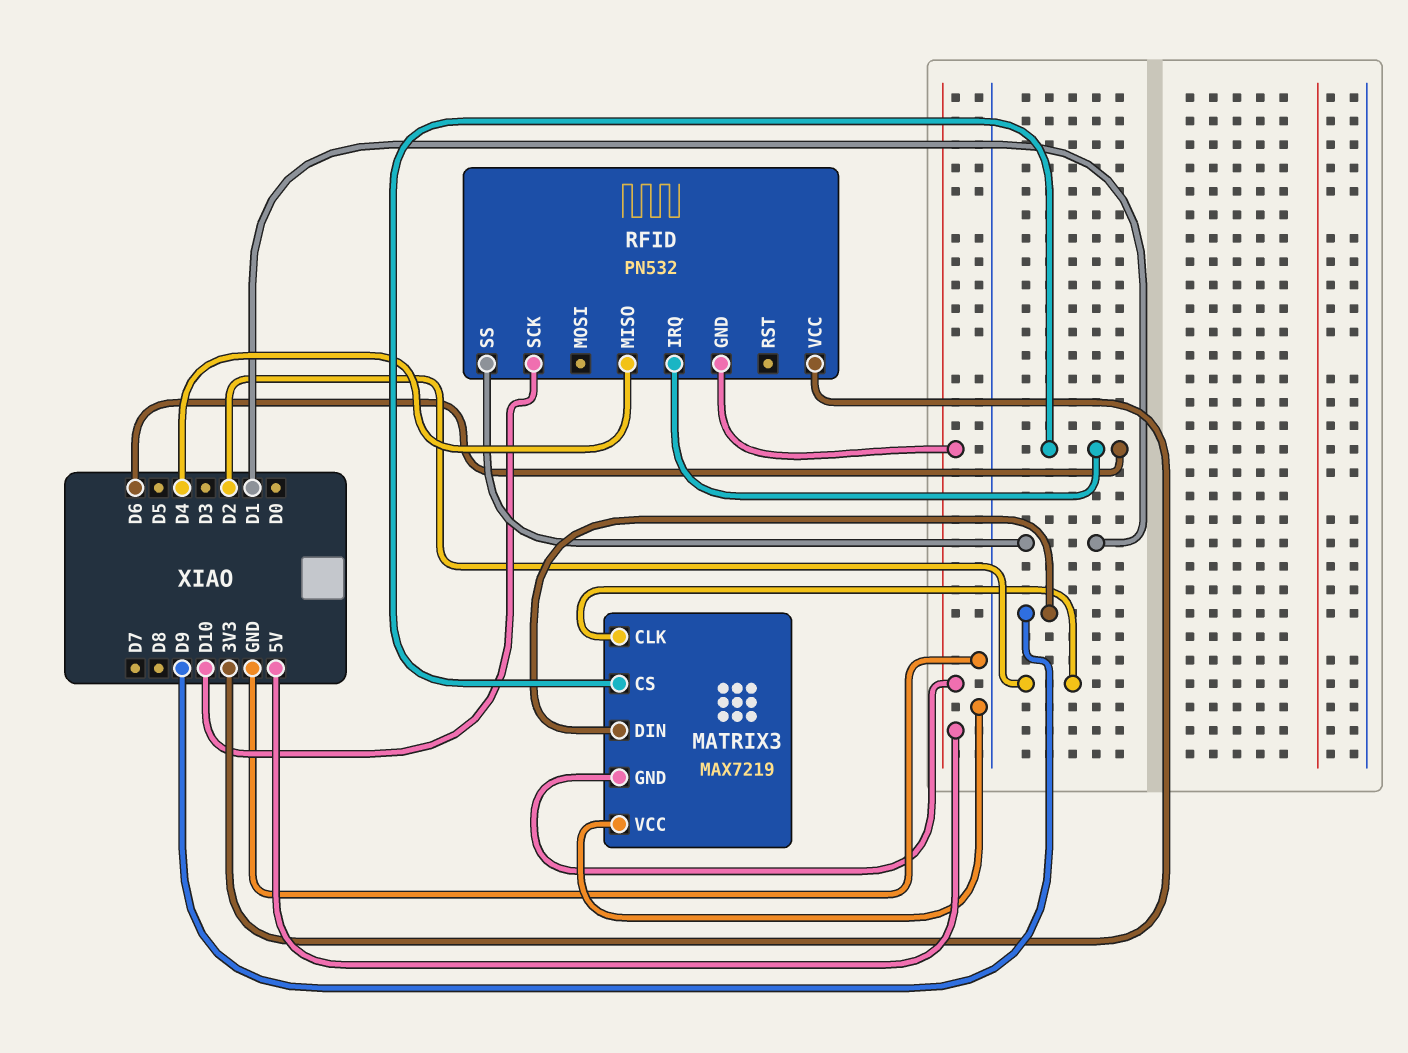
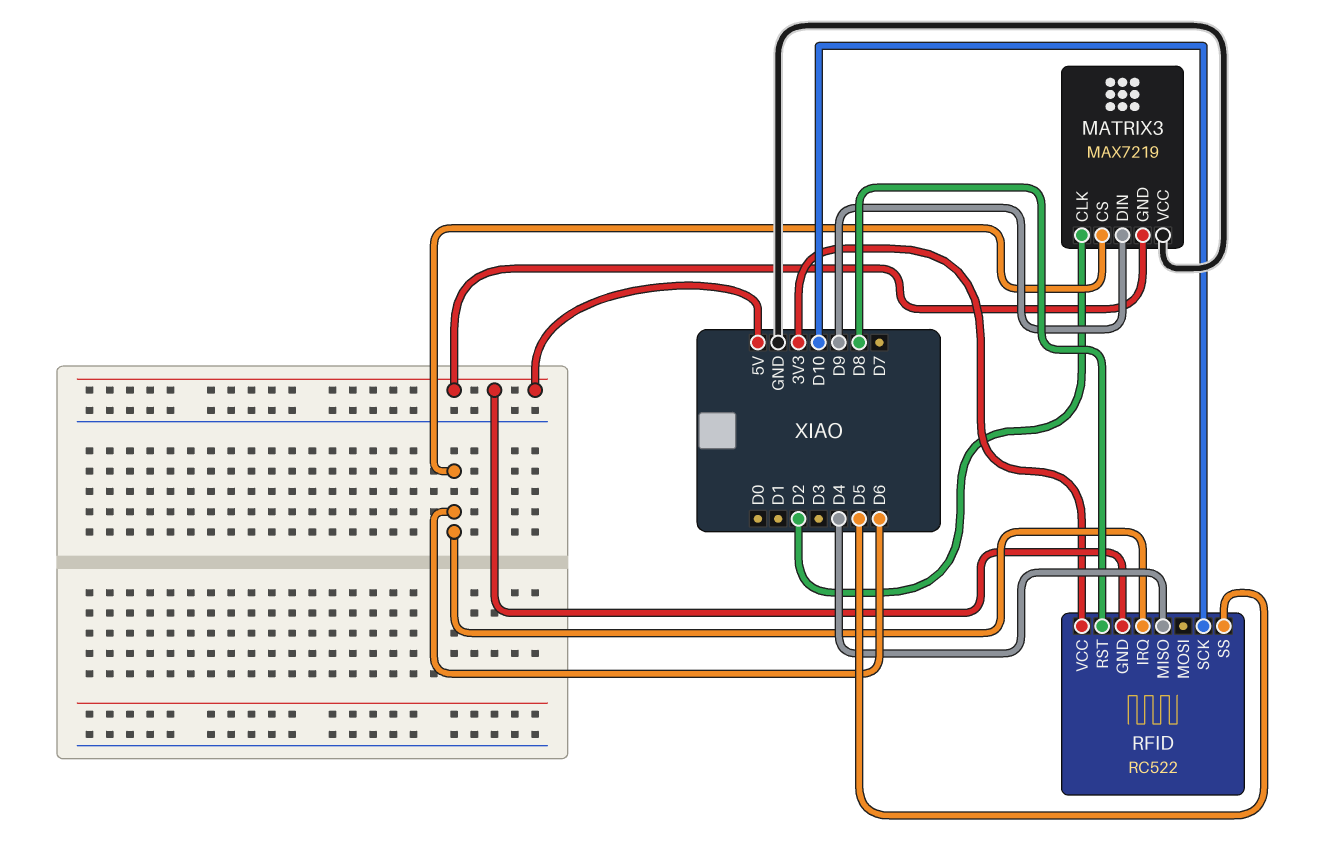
RFID: PN532 -> RC522
RFID pin RST: none -> D8
RFID pin SS: D1 -> D5

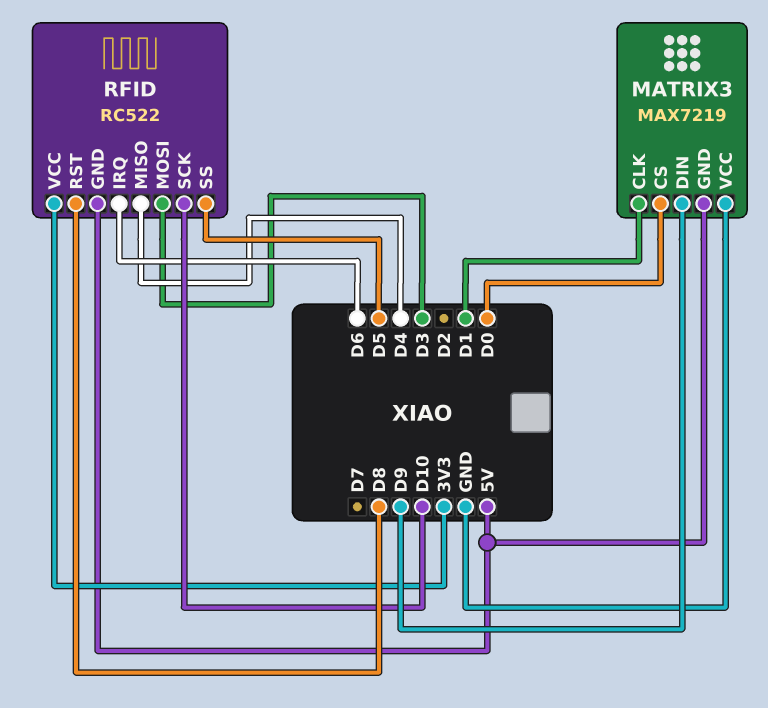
MATRIX3 pin CLK: D2 -> D1
MATRIX3 pin CS: D6 -> D0
RFID pin MOSI: none -> D3

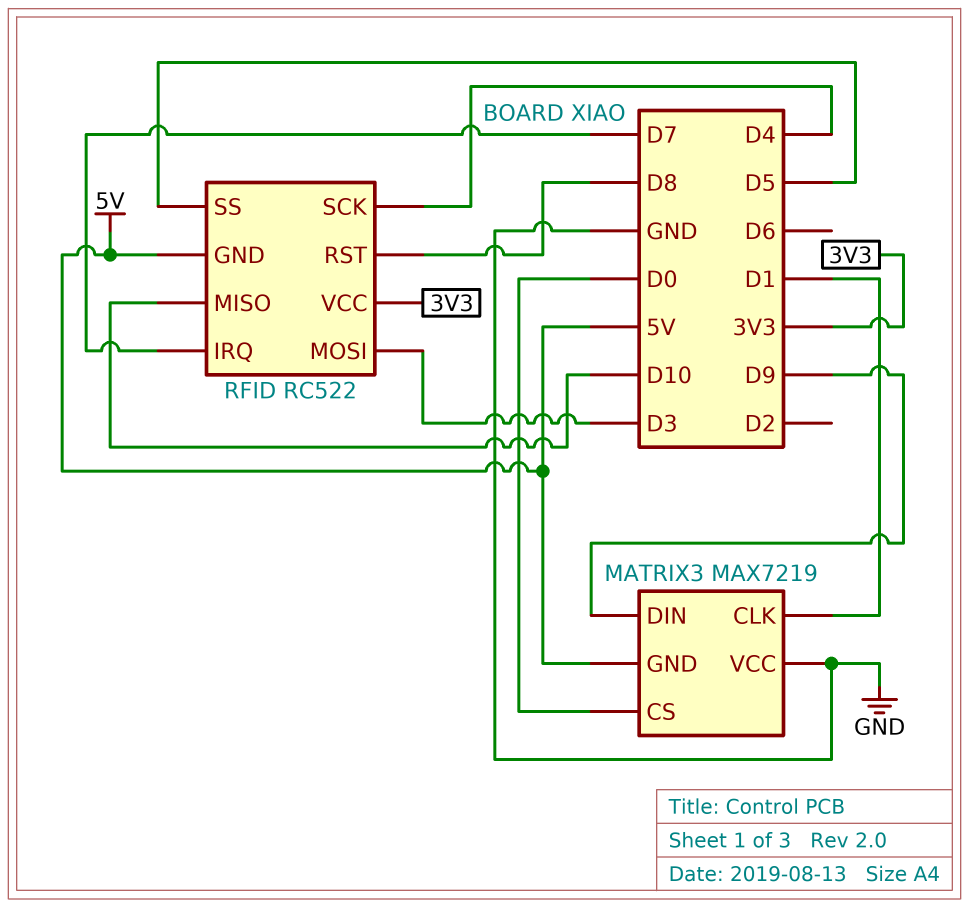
RFID pin IRQ: D6 -> D7
RFID pin MISO: D4 -> D10
RFID pin SCK: D10 -> D4

